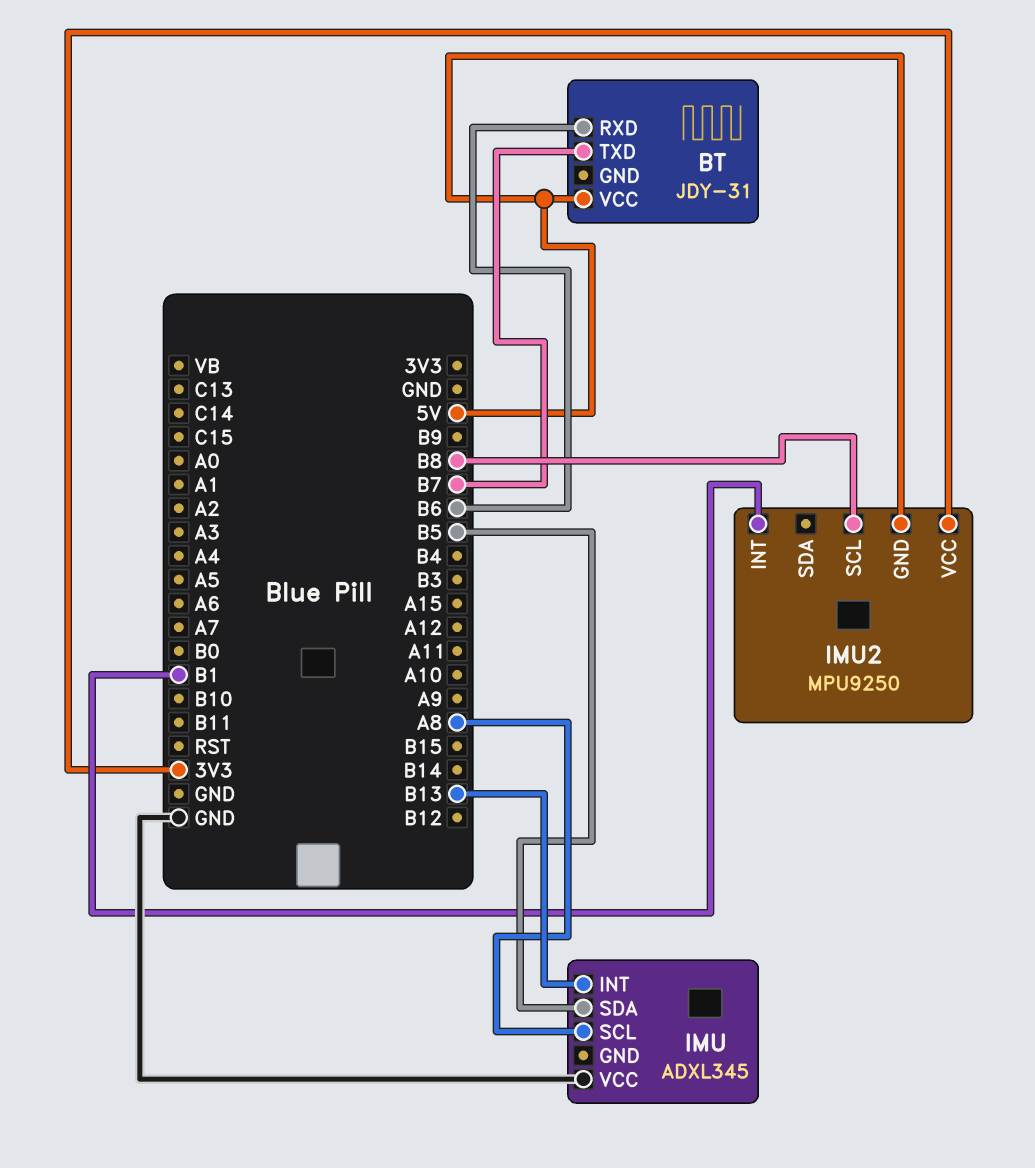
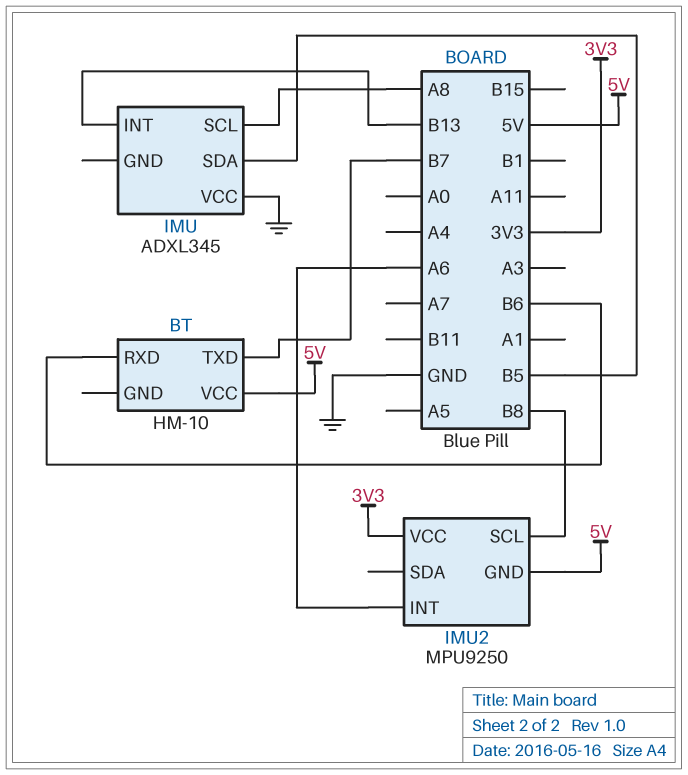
BT: JDY-31 -> HM-10
IMU2 pin INT: B1 -> A6

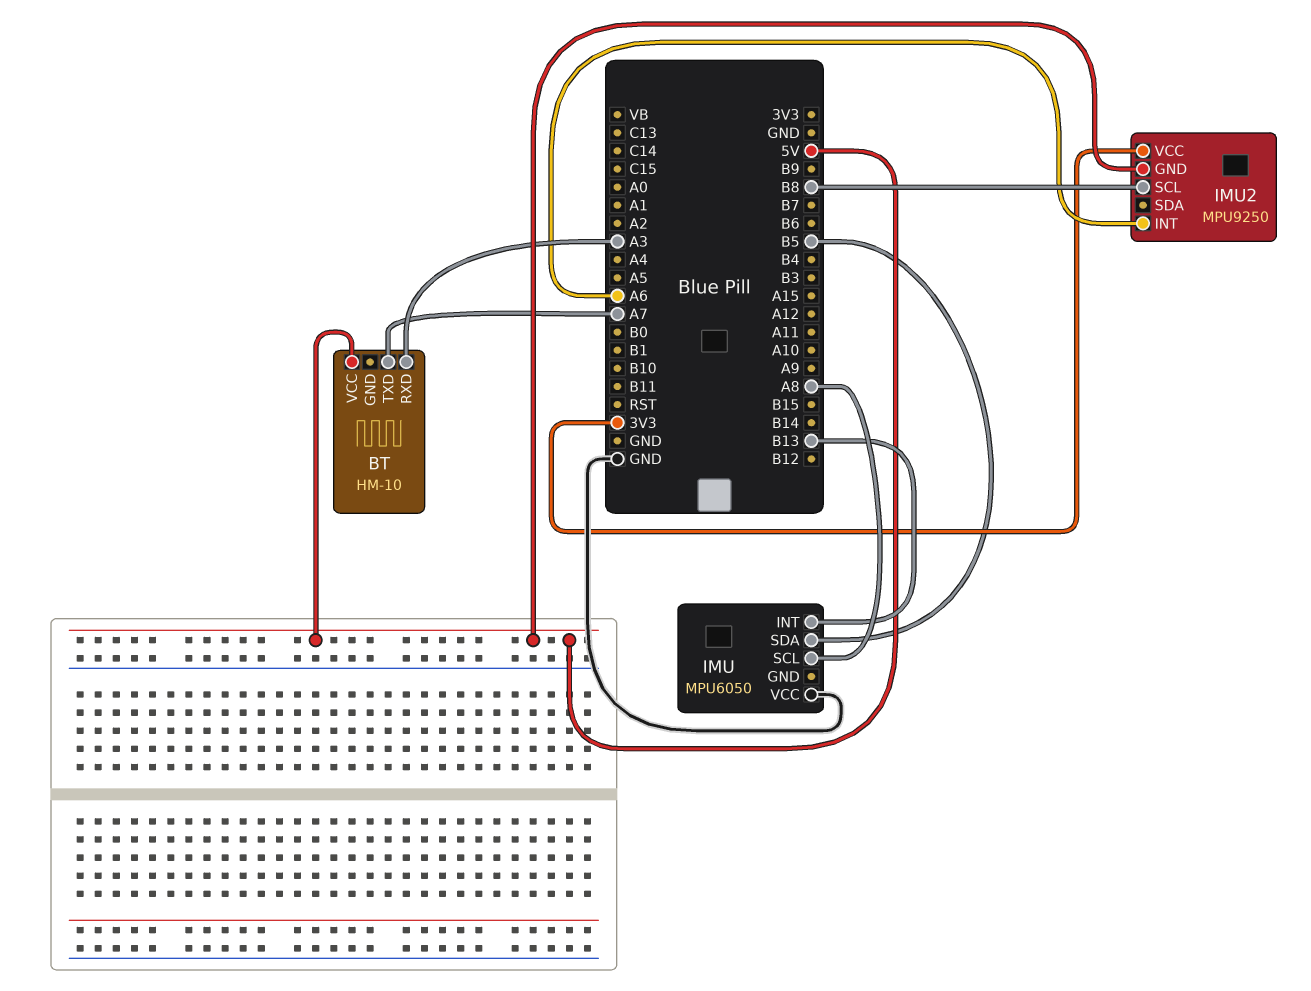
BT pin RXD: B6 -> A3
BT pin TXD: B7 -> A7
IMU: ADXL345 -> MPU6050

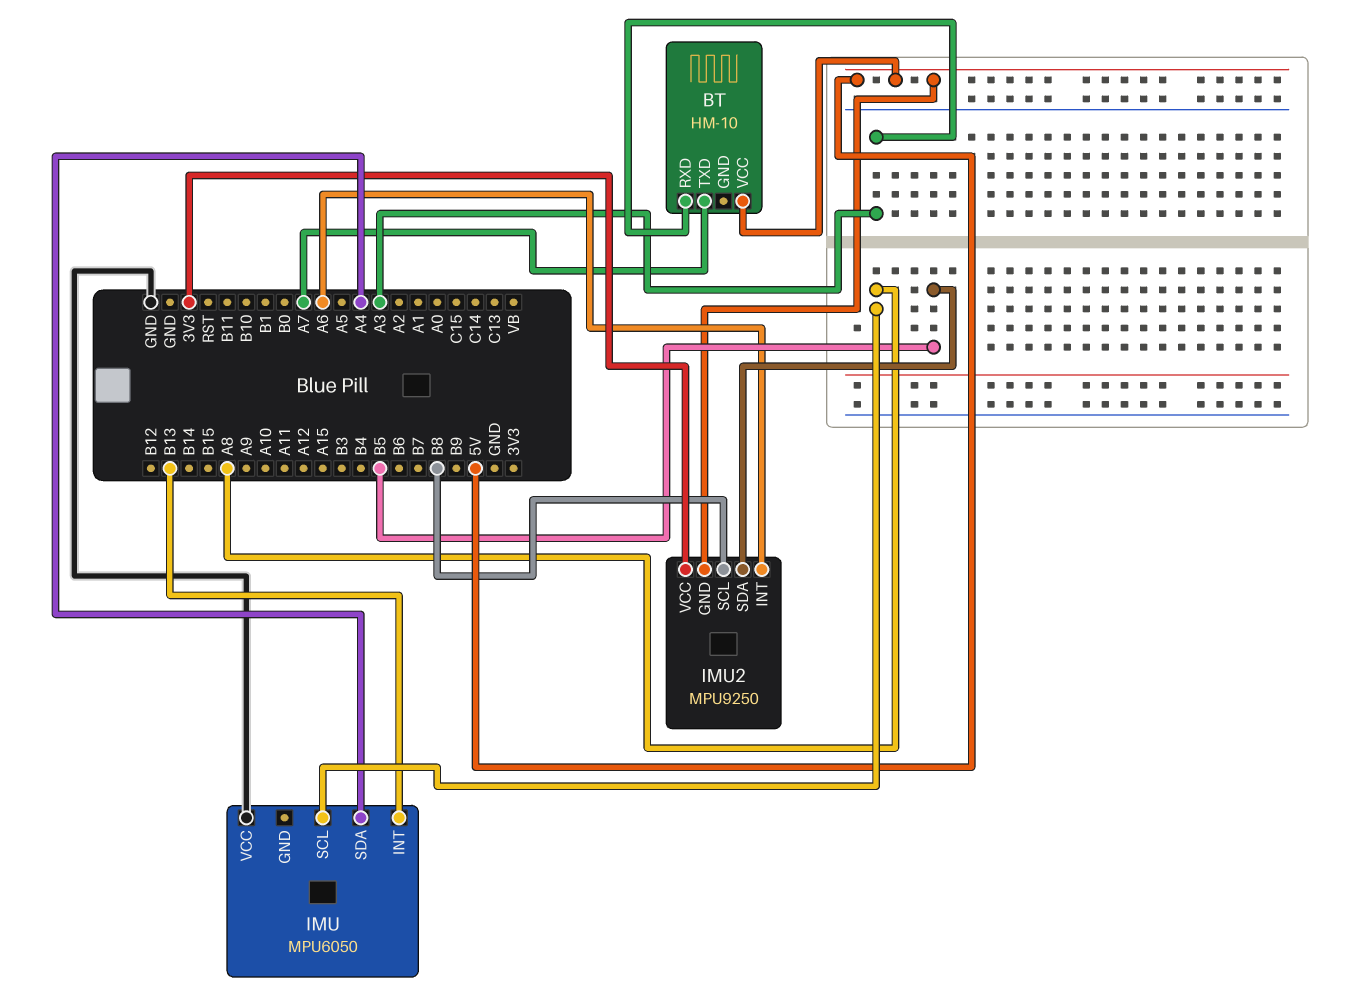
IMU pin SDA: B5 -> A4
IMU2 pin SDA: none -> B5

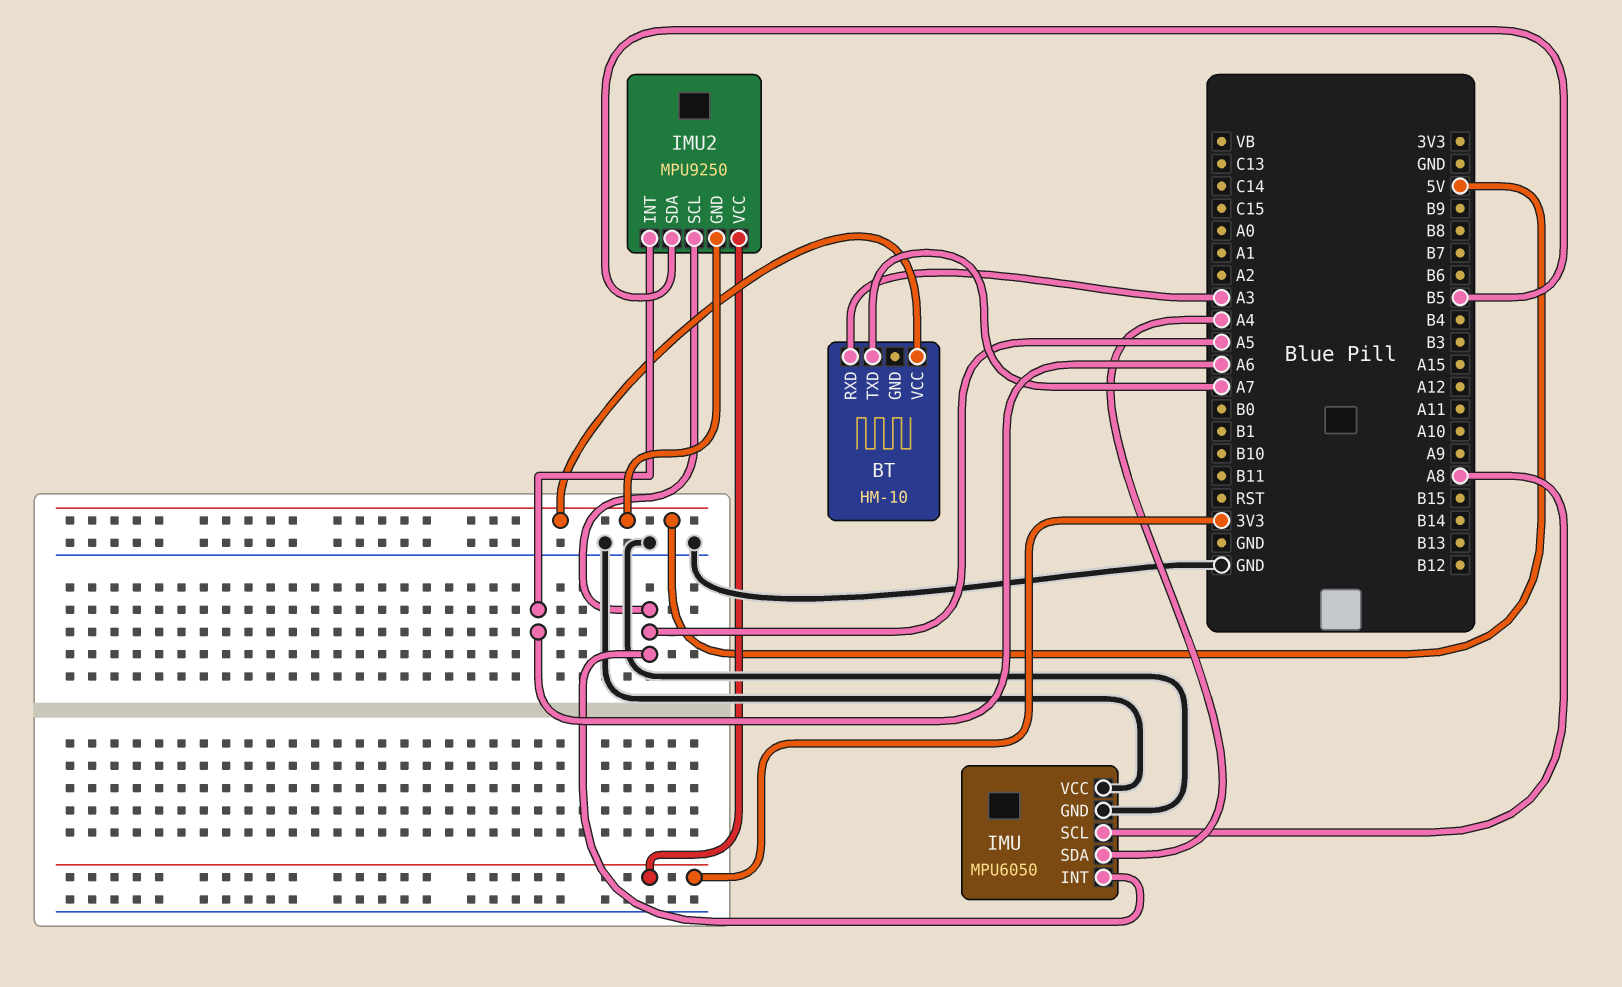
IMU pin GND: none -> GND
IMU pin INT: B13 -> A5
IMU2 pin SCL: B8 -> A5

